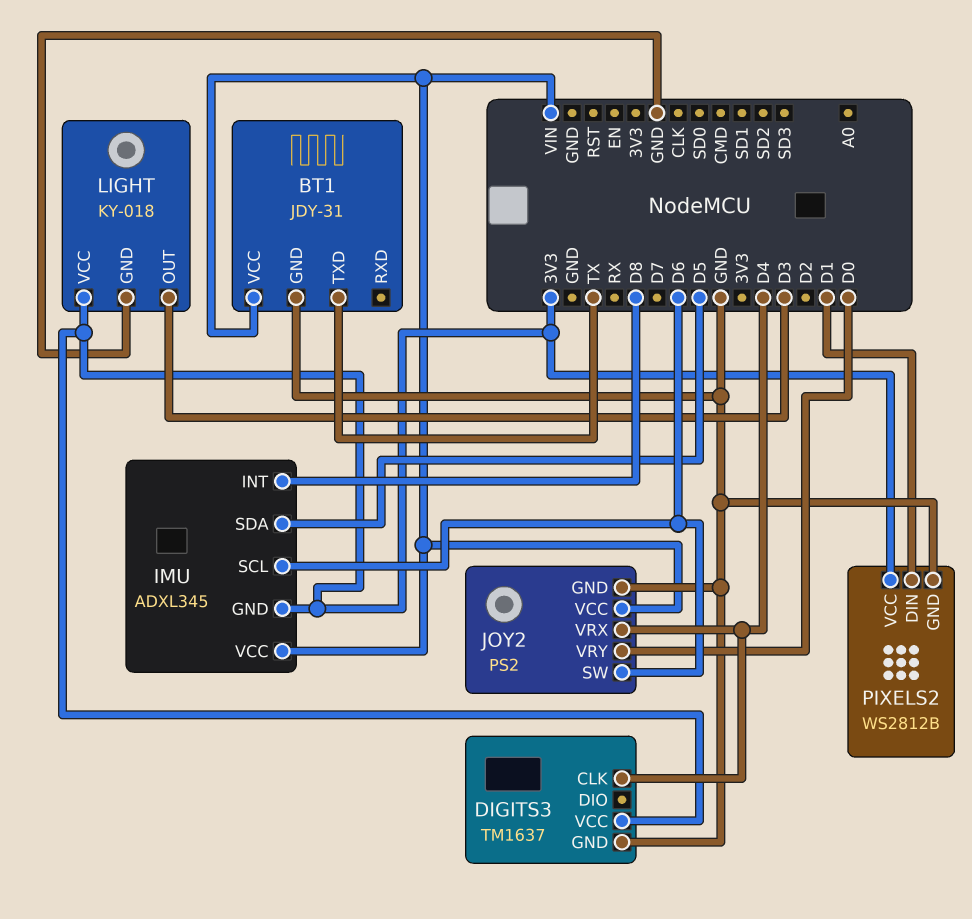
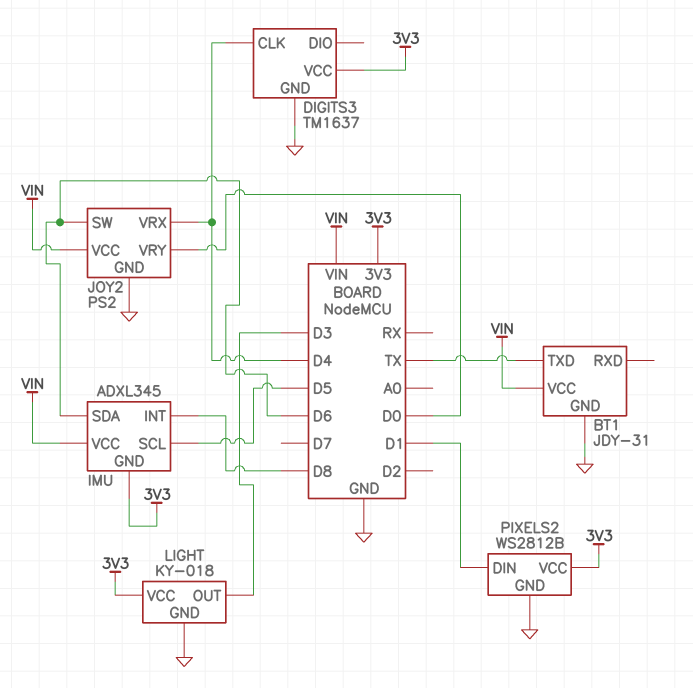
IMU pin SCL: D6 -> D5
IMU pin SDA: D5 -> D6

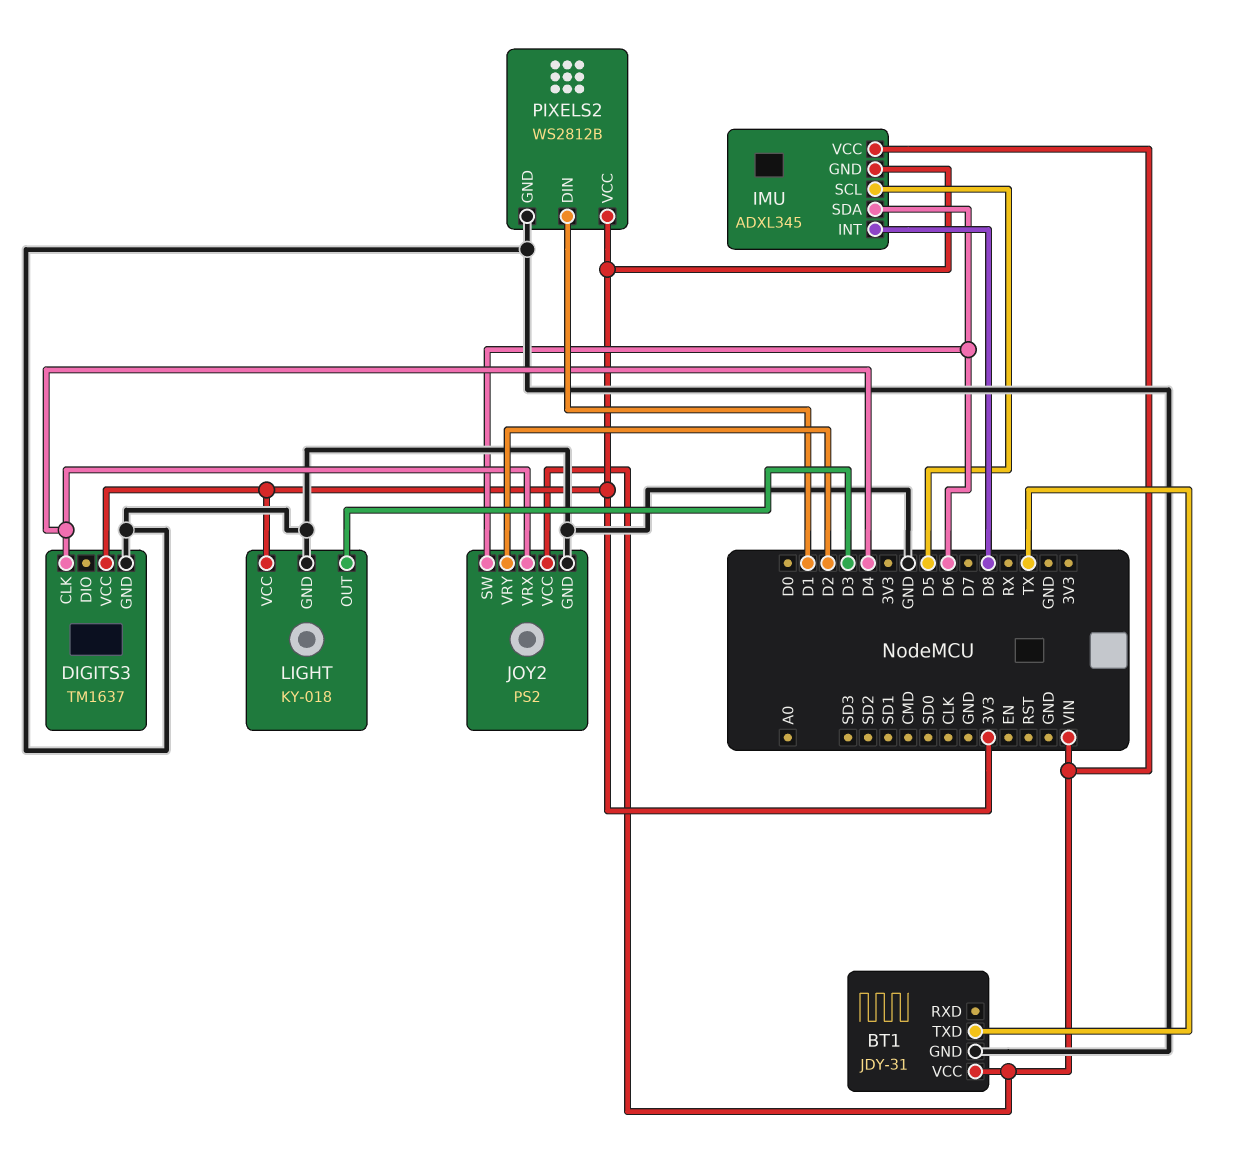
JOY2 pin VRY: D0 -> D2

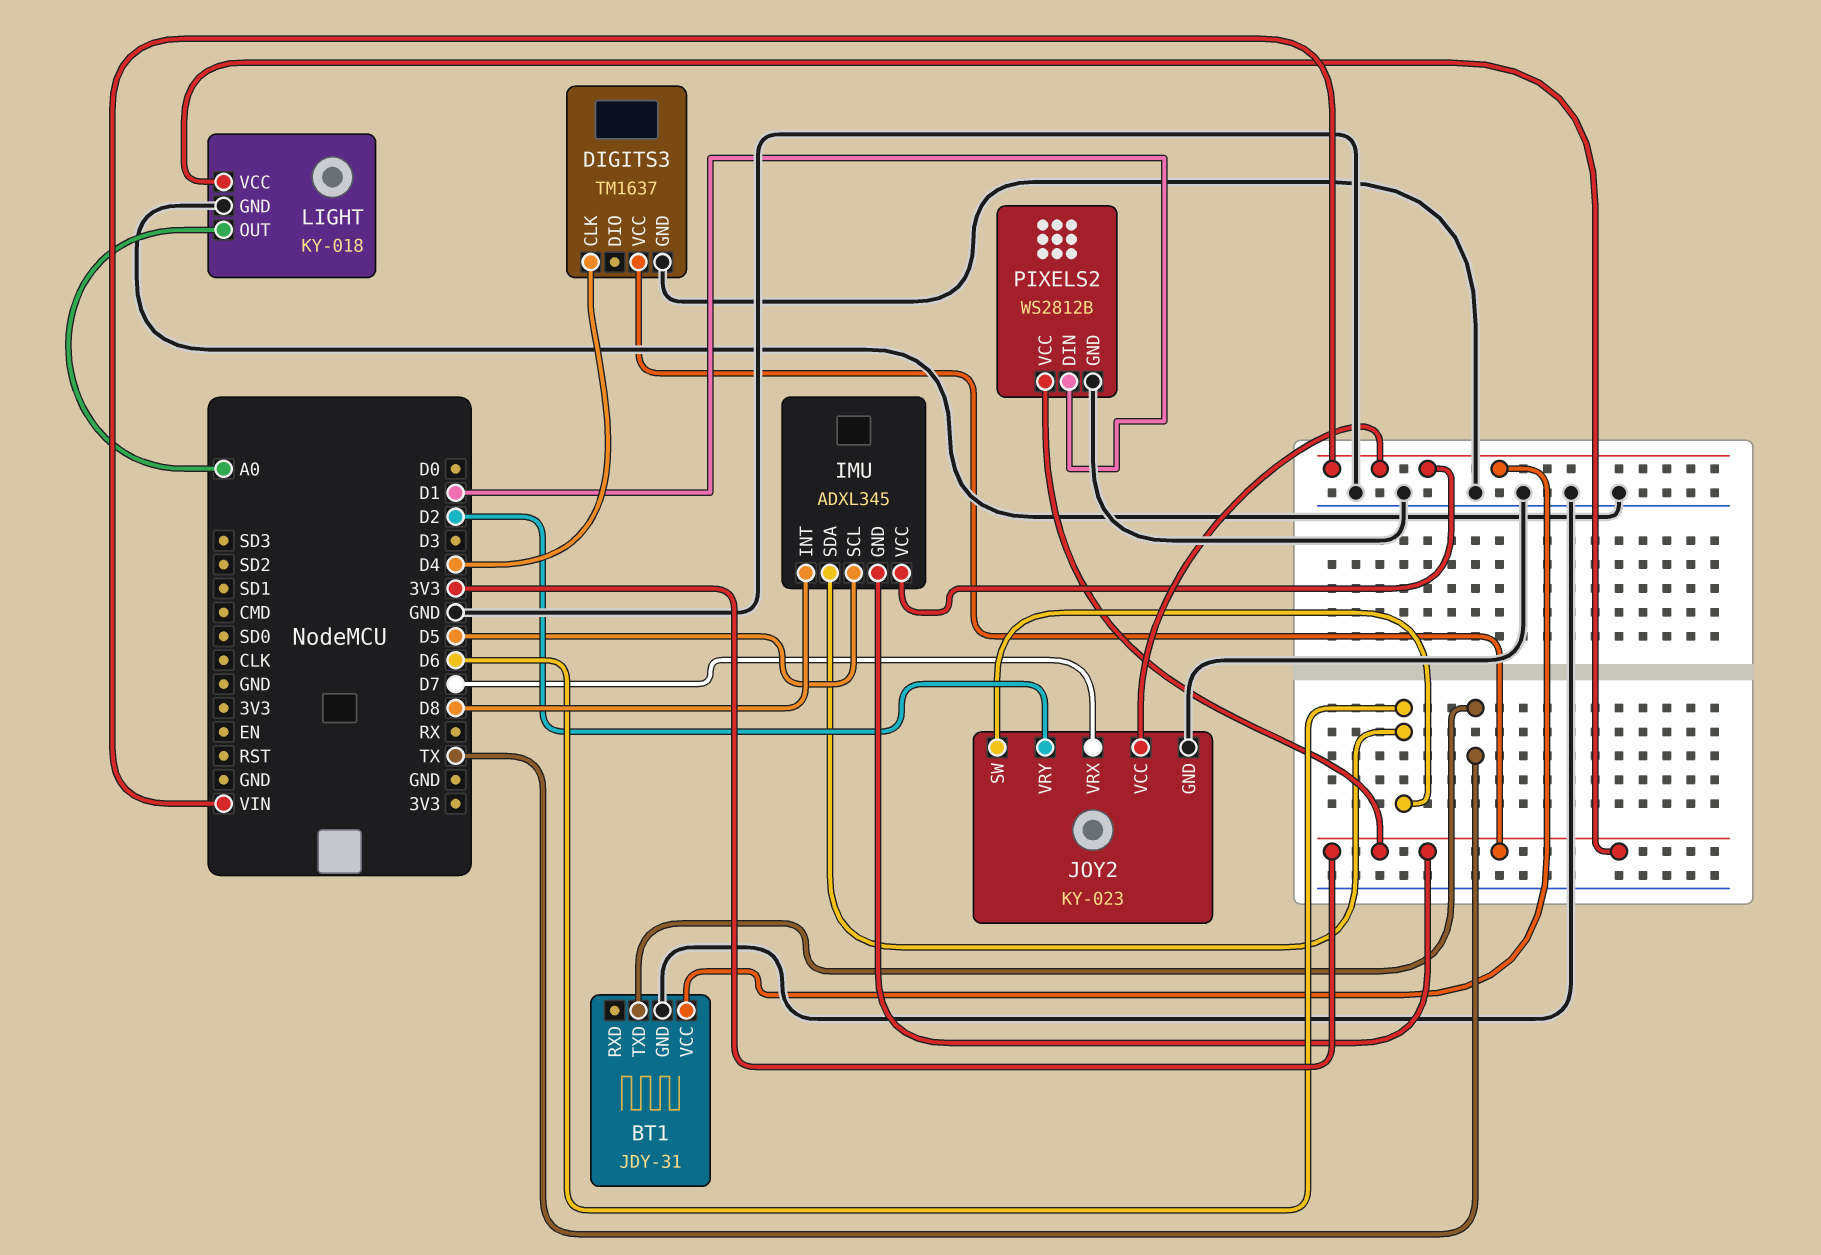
JOY2: PS2 -> KY-023
JOY2 pin VRX: D4 -> D7
LIGHT pin OUT: D3 -> A0

